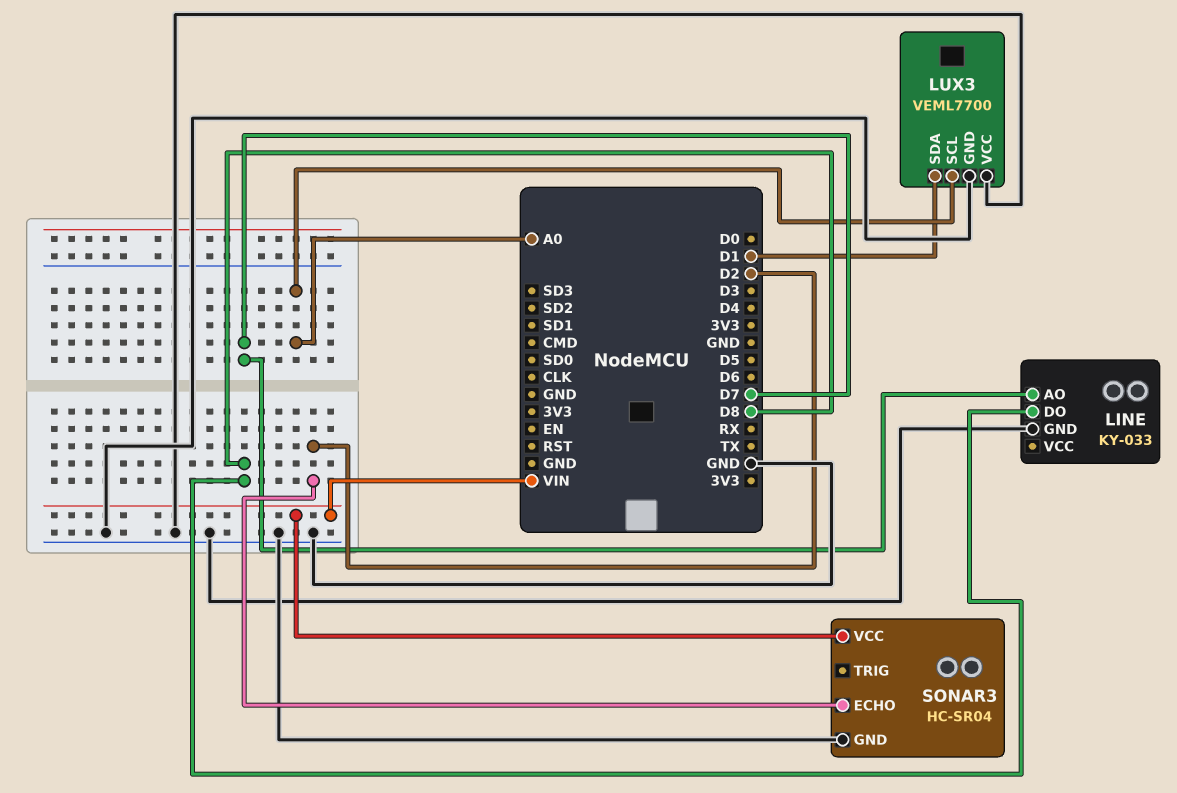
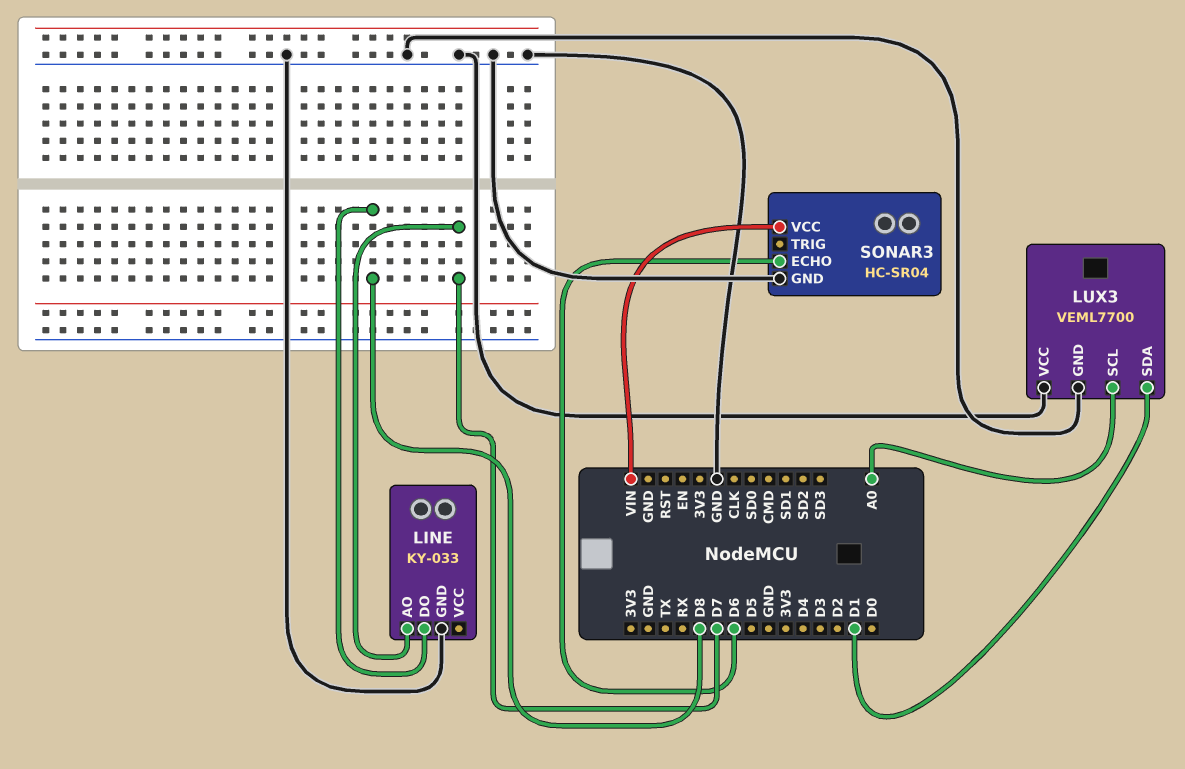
SONAR3 pin ECHO: D2 -> D6

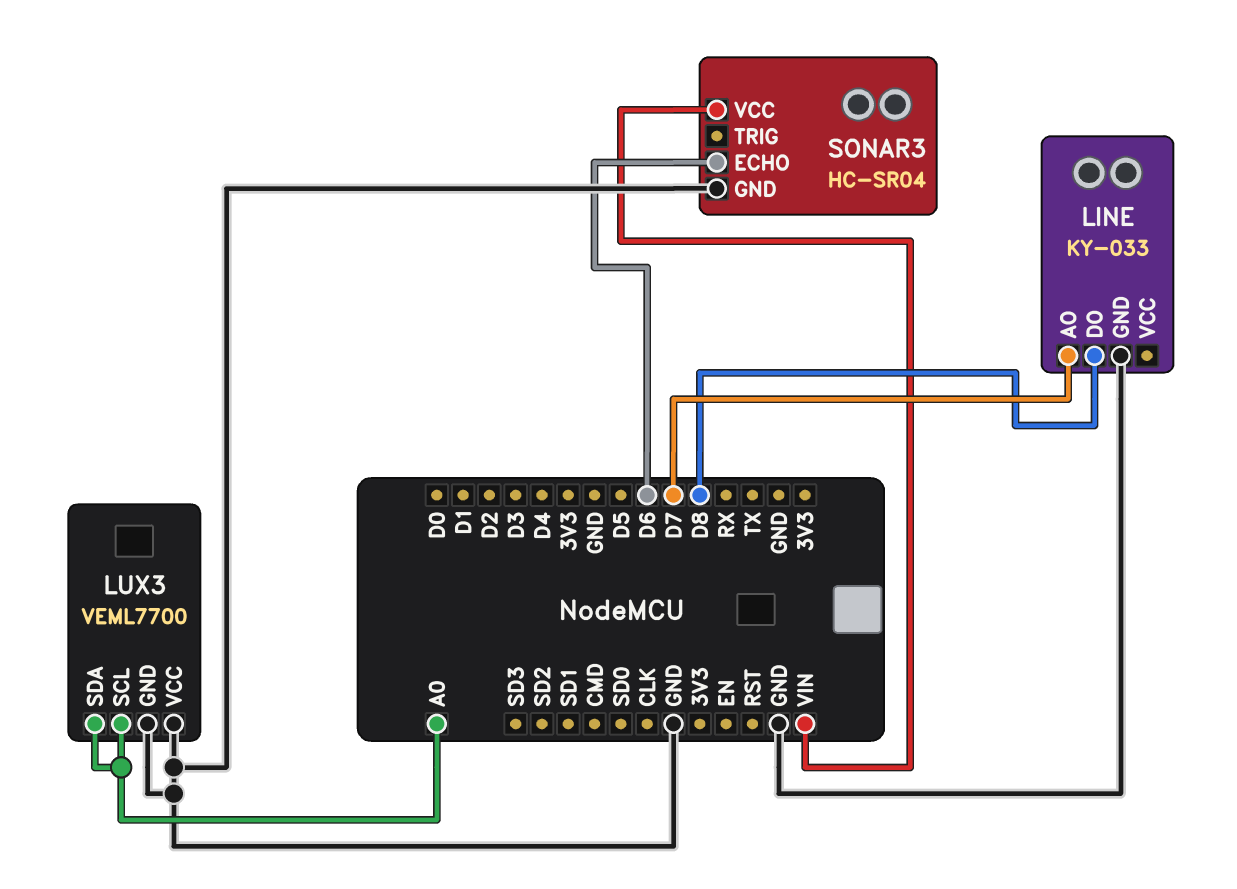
LUX3 pin SDA: D1 -> A0

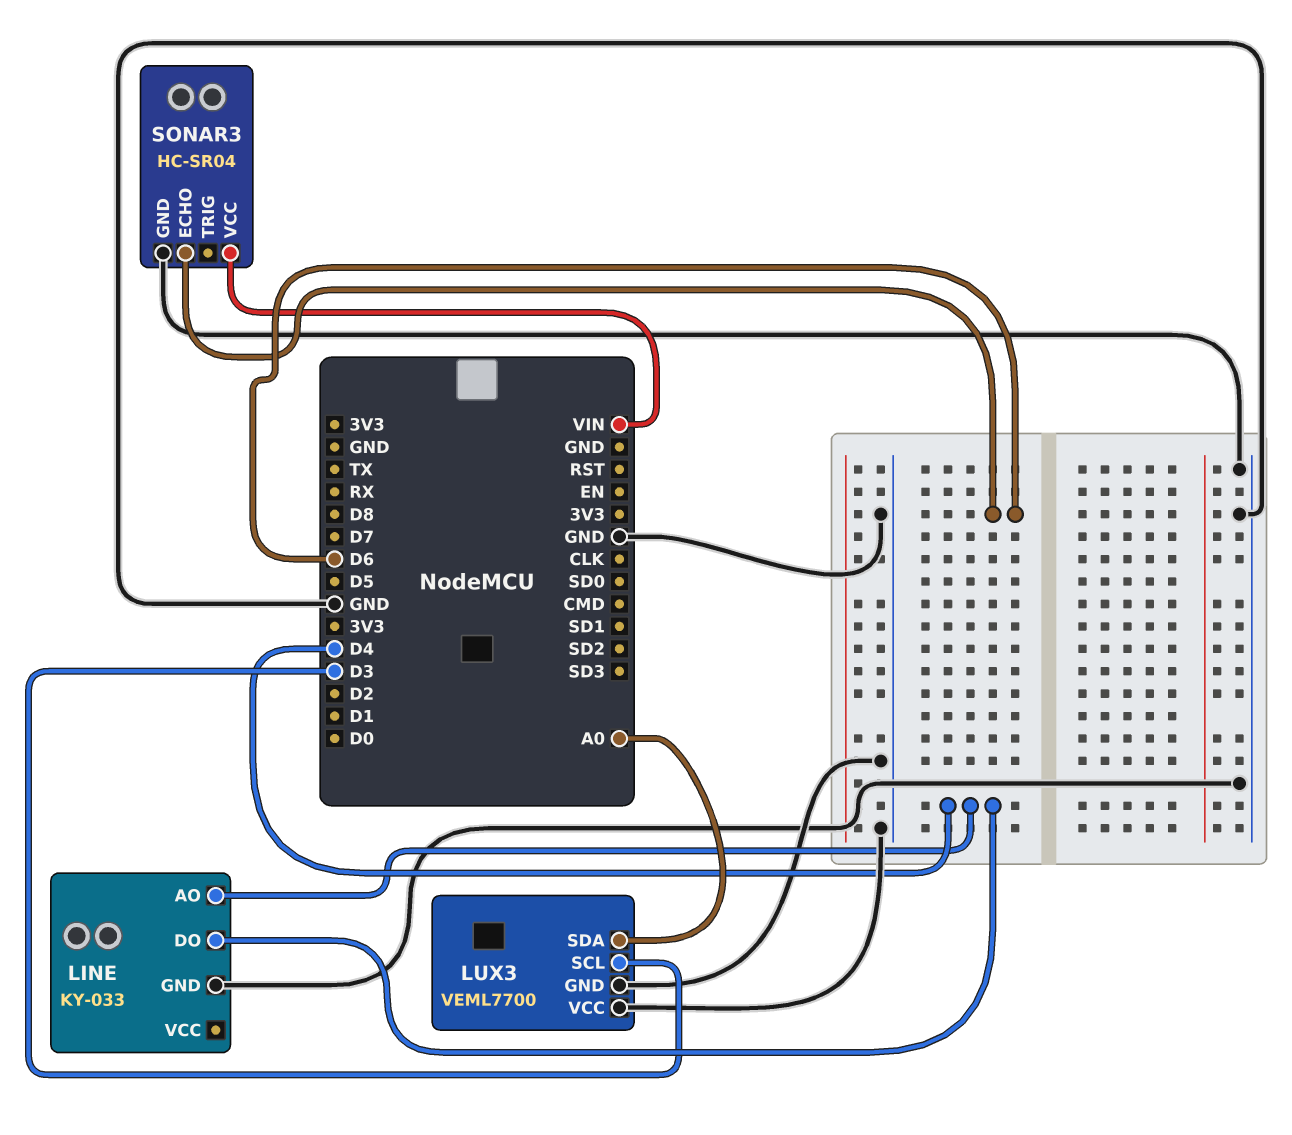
LINE pin AO: D7 -> D4
LINE pin DO: D8 -> D4
LUX3 pin SCL: A0 -> D3

